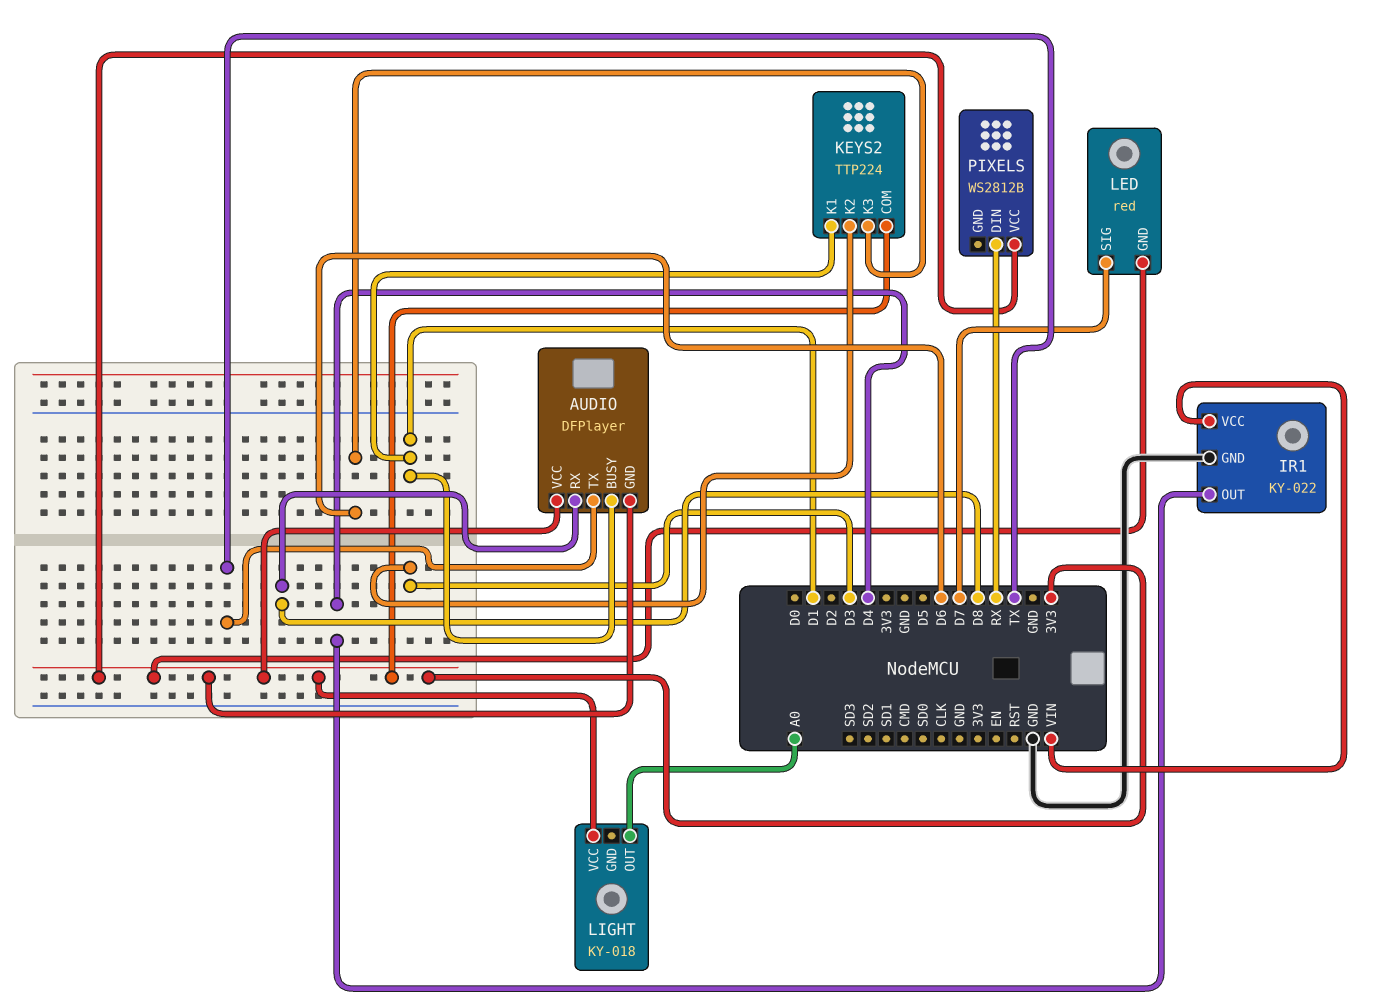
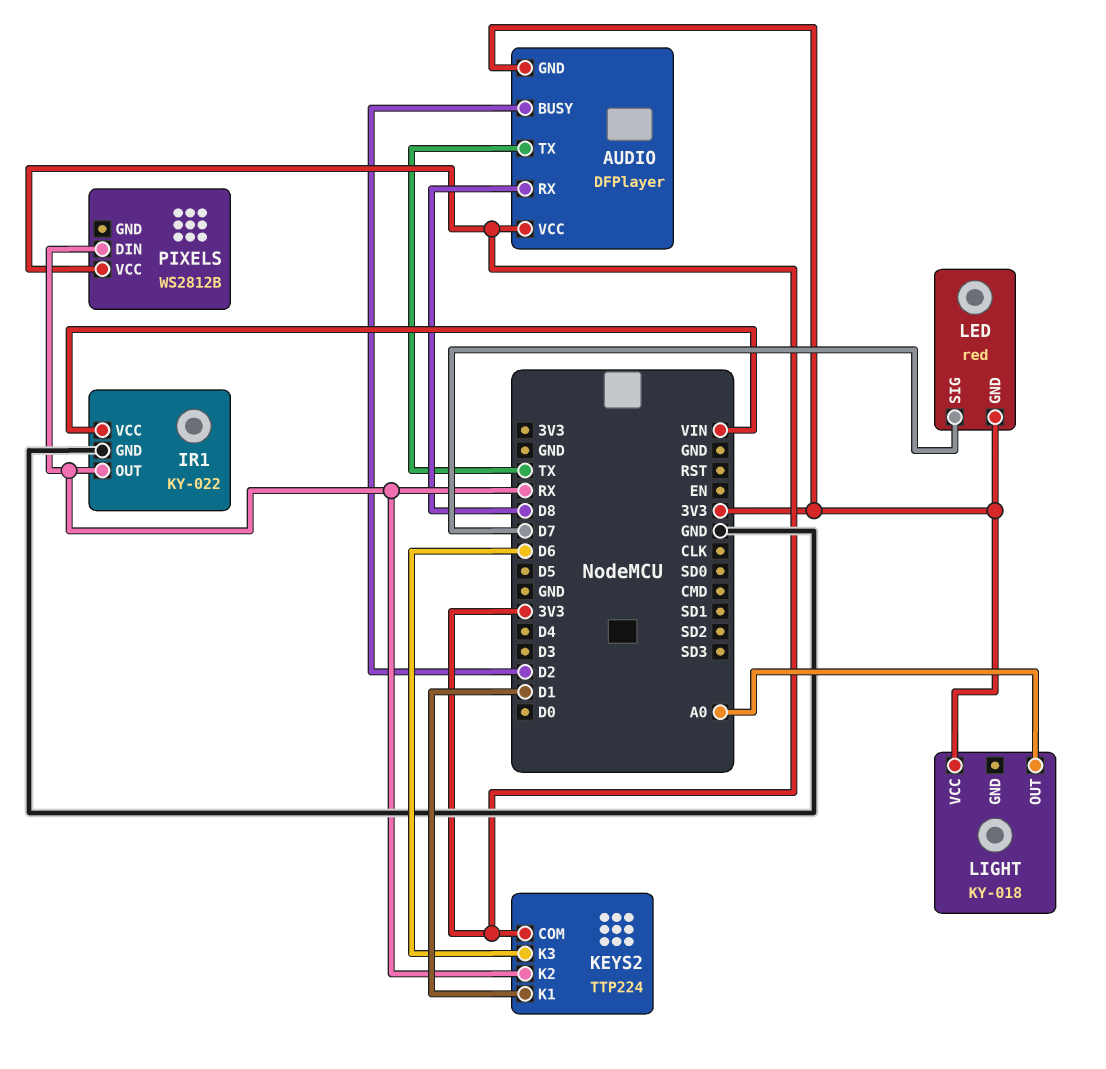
AUDIO pin BUSY: D1 -> D2
IR1 pin OUT: D4 -> RX
KEYS2 pin K2: D3 -> RX

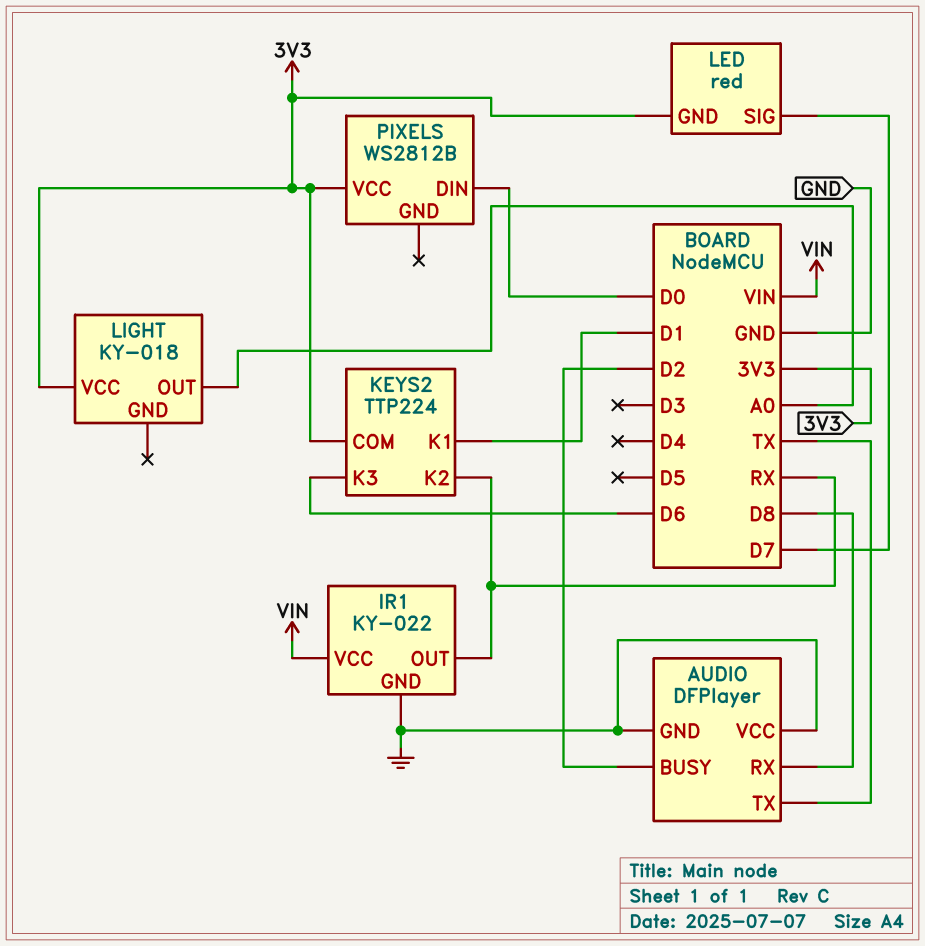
AUDIO pin GND: 3V3 -> GND
AUDIO pin VCC: 3V3 -> GND
PIXELS pin DIN: RX -> D0

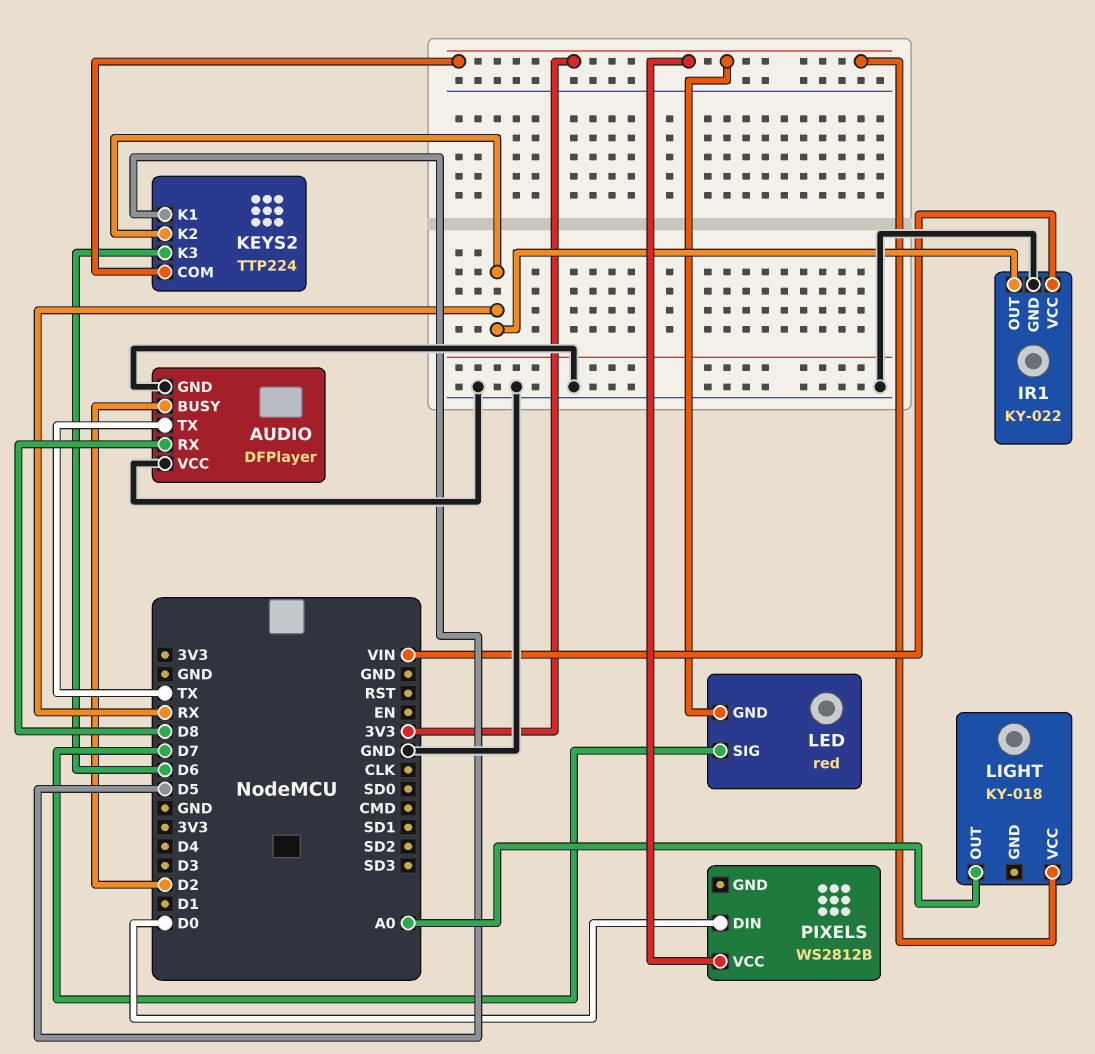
KEYS2 pin K1: D1 -> D5

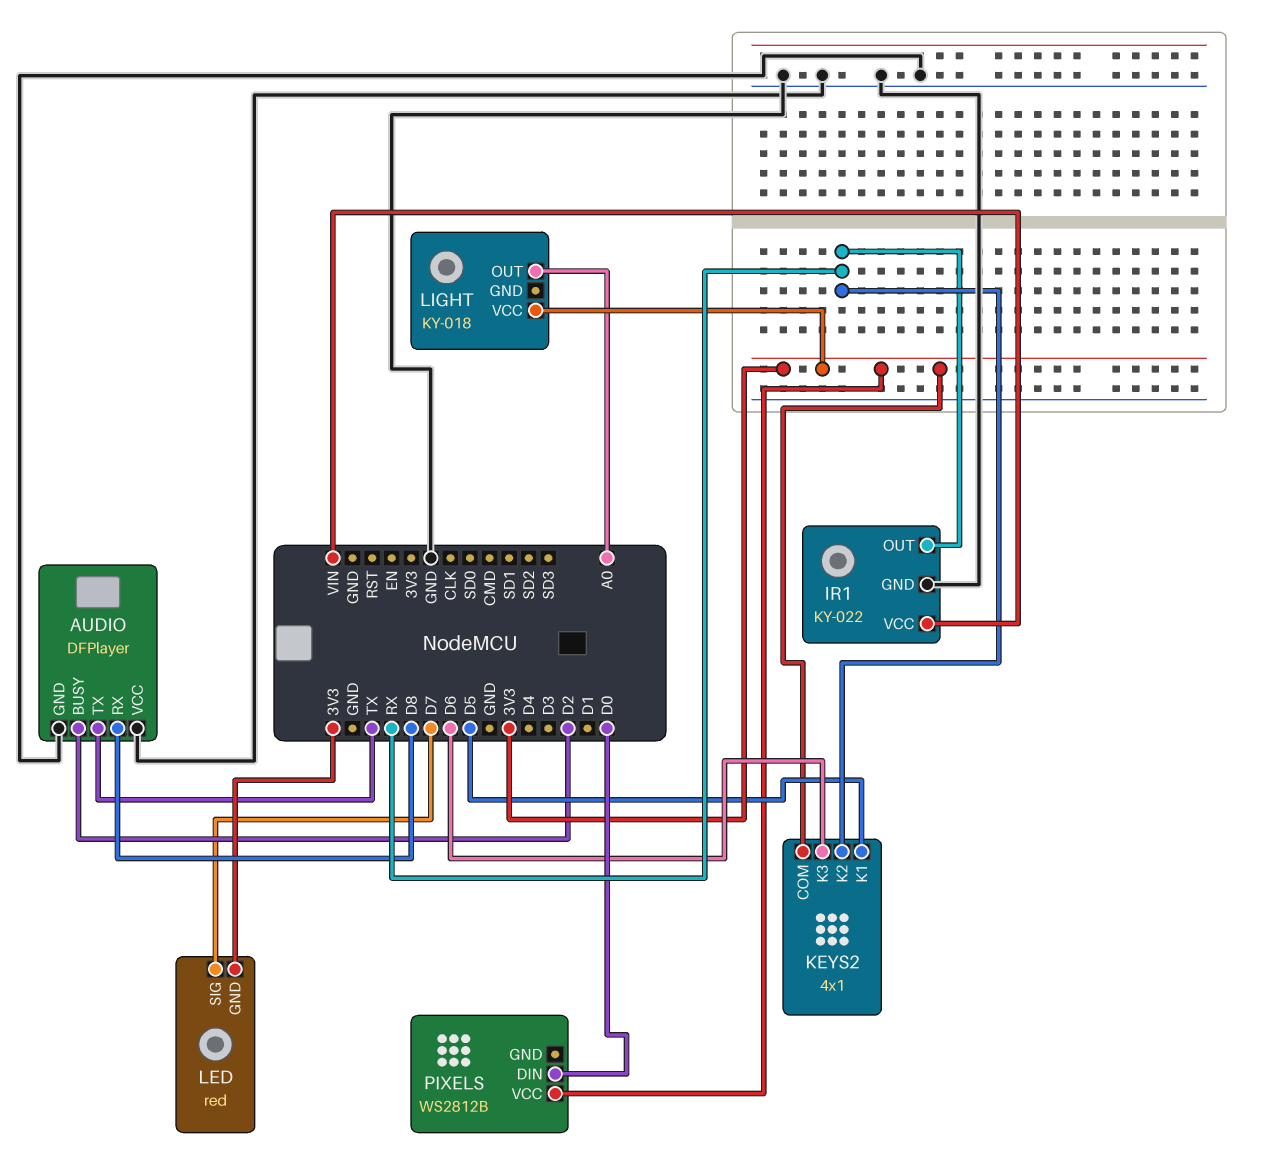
KEYS2: TTP224 -> 4x1

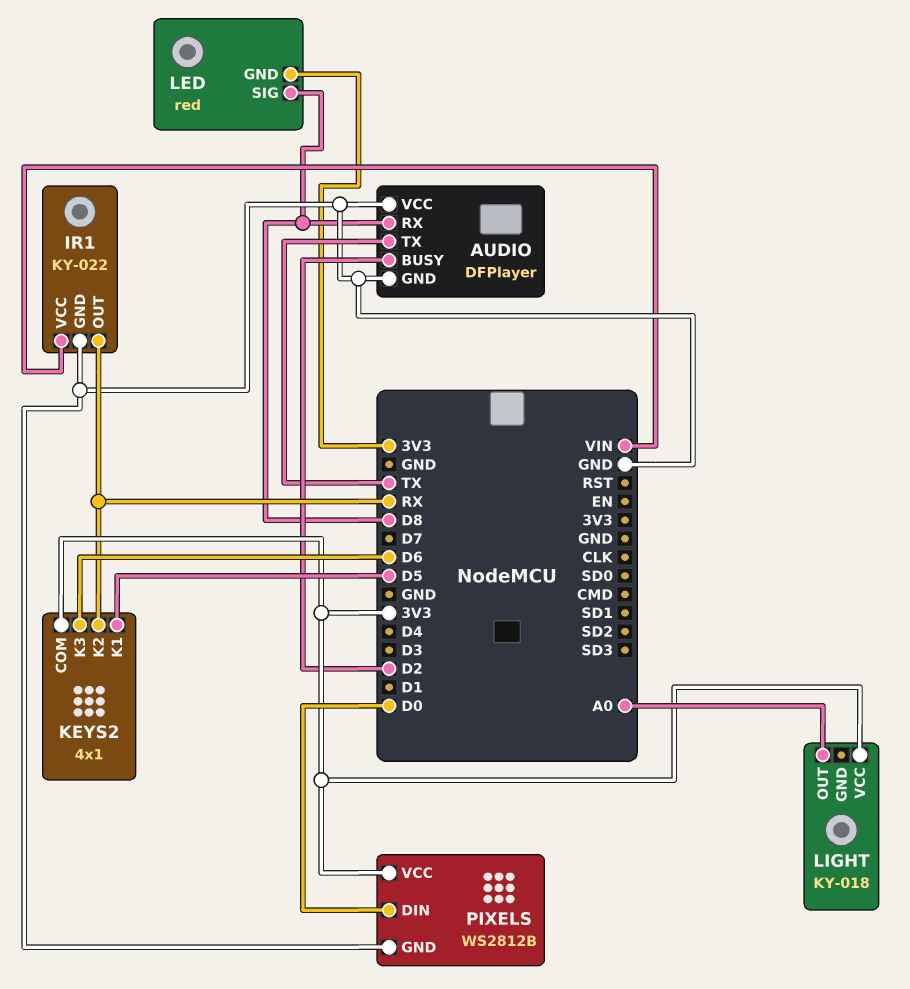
LED pin SIG: D7 -> D8
PIXELS pin GND: none -> GND

